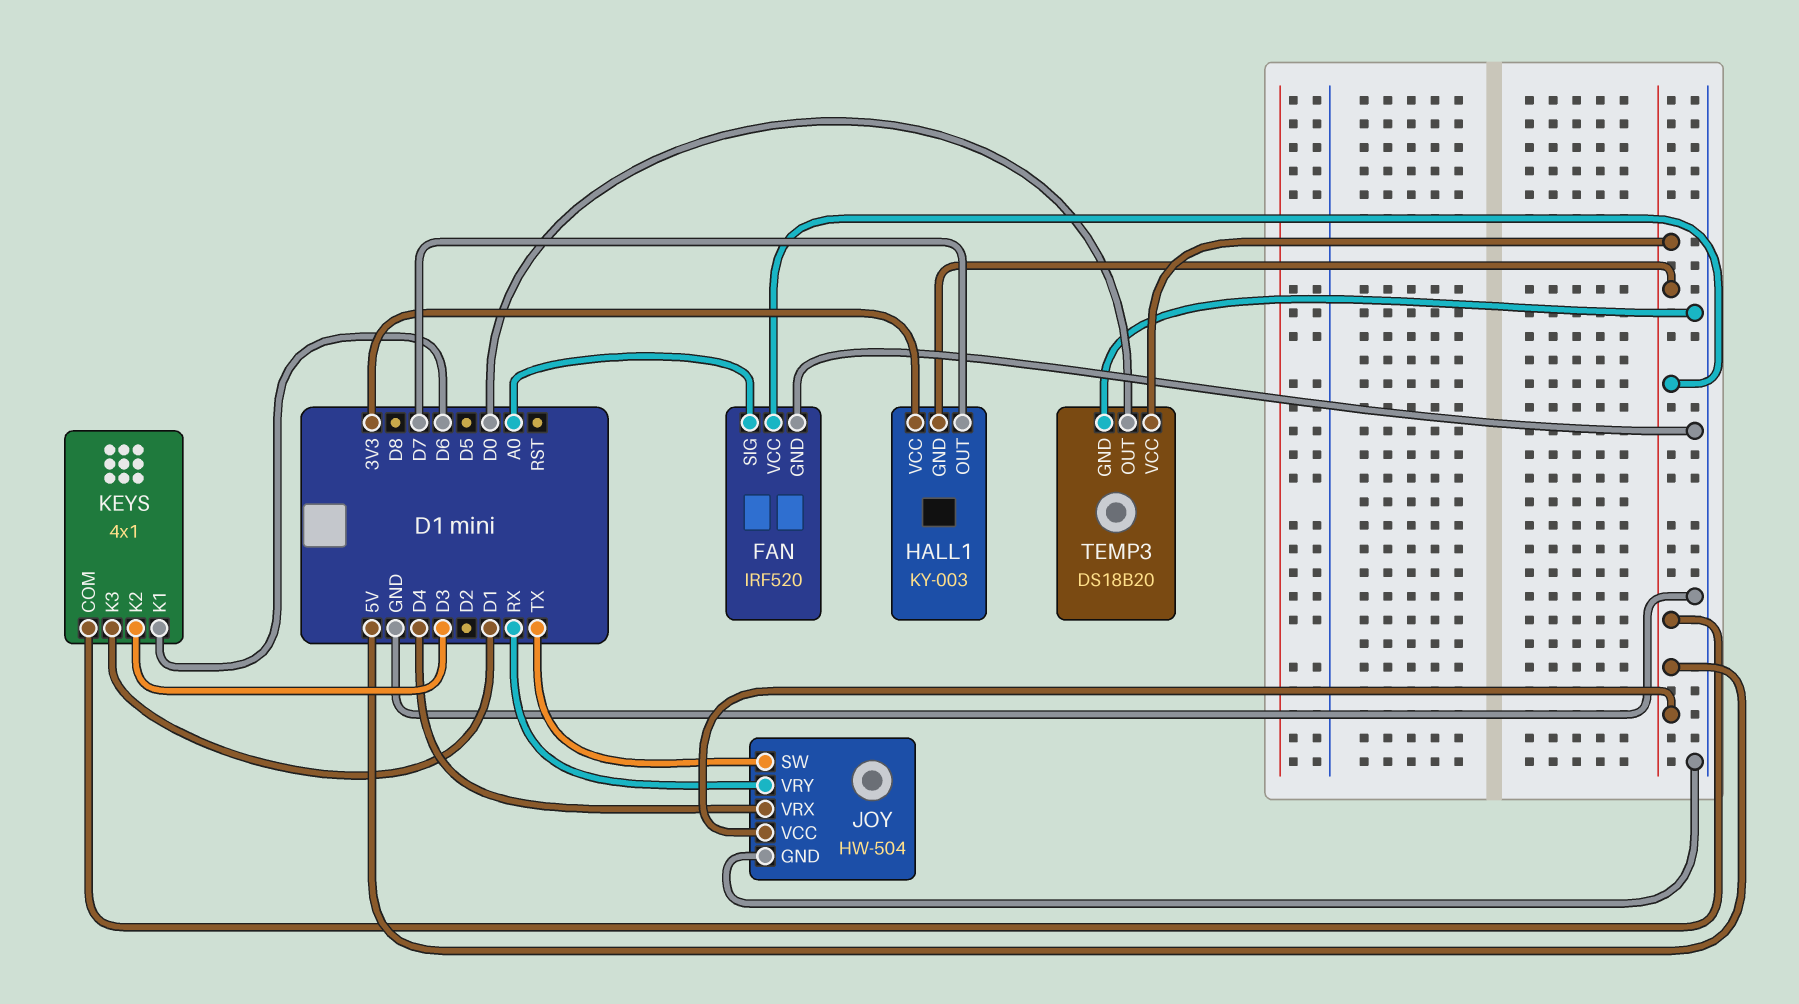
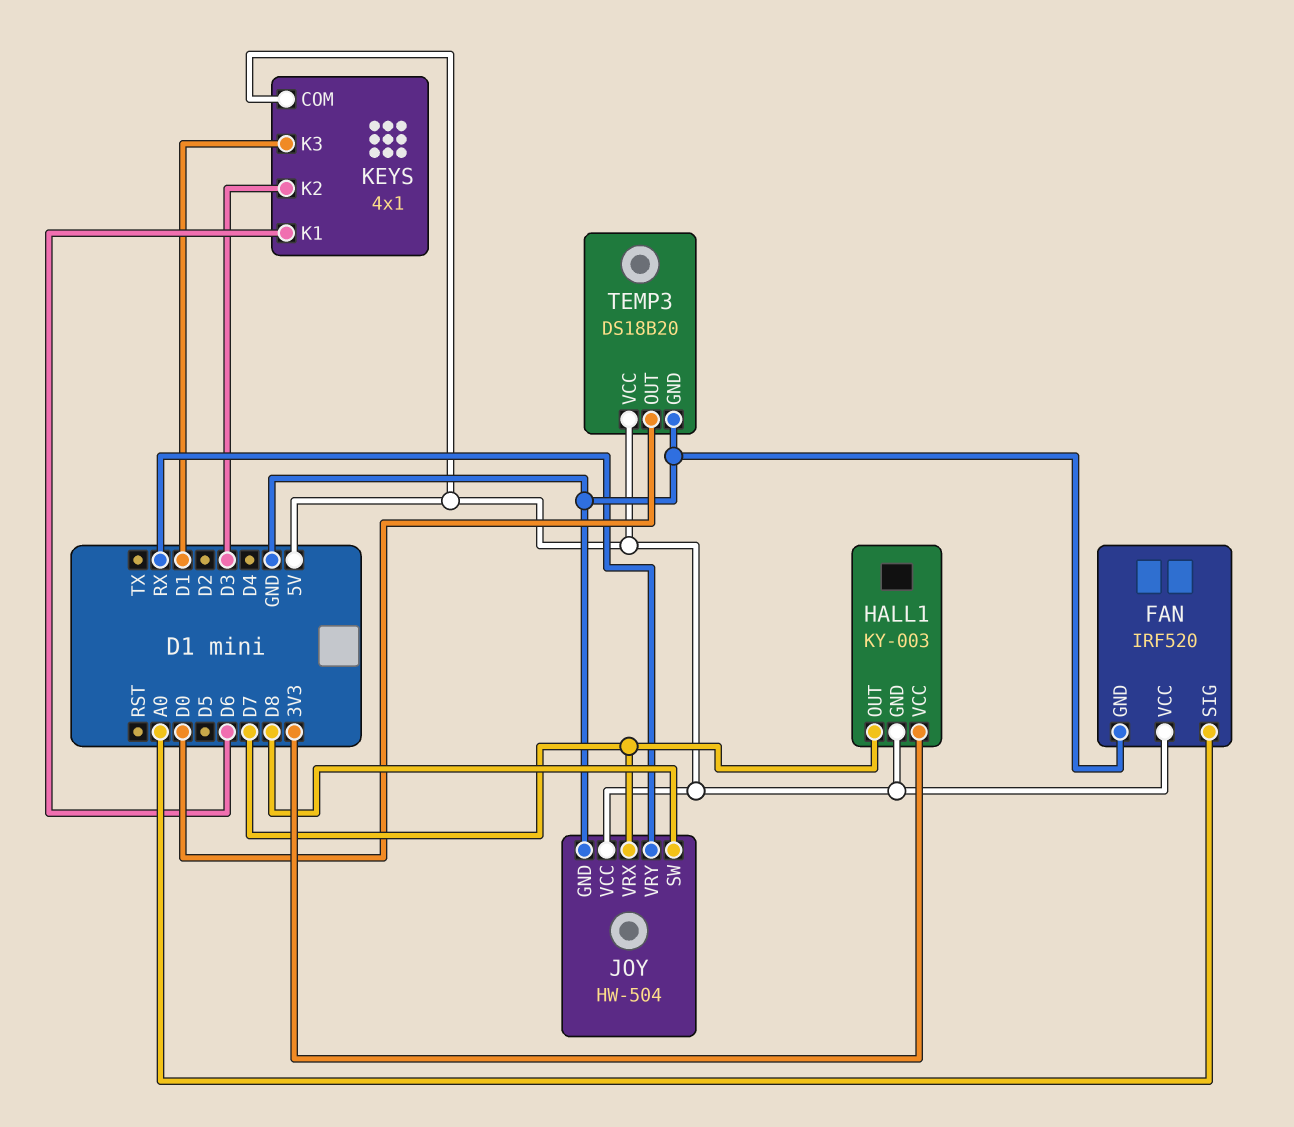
JOY pin SW: TX -> D8
JOY pin VRX: D4 -> D7

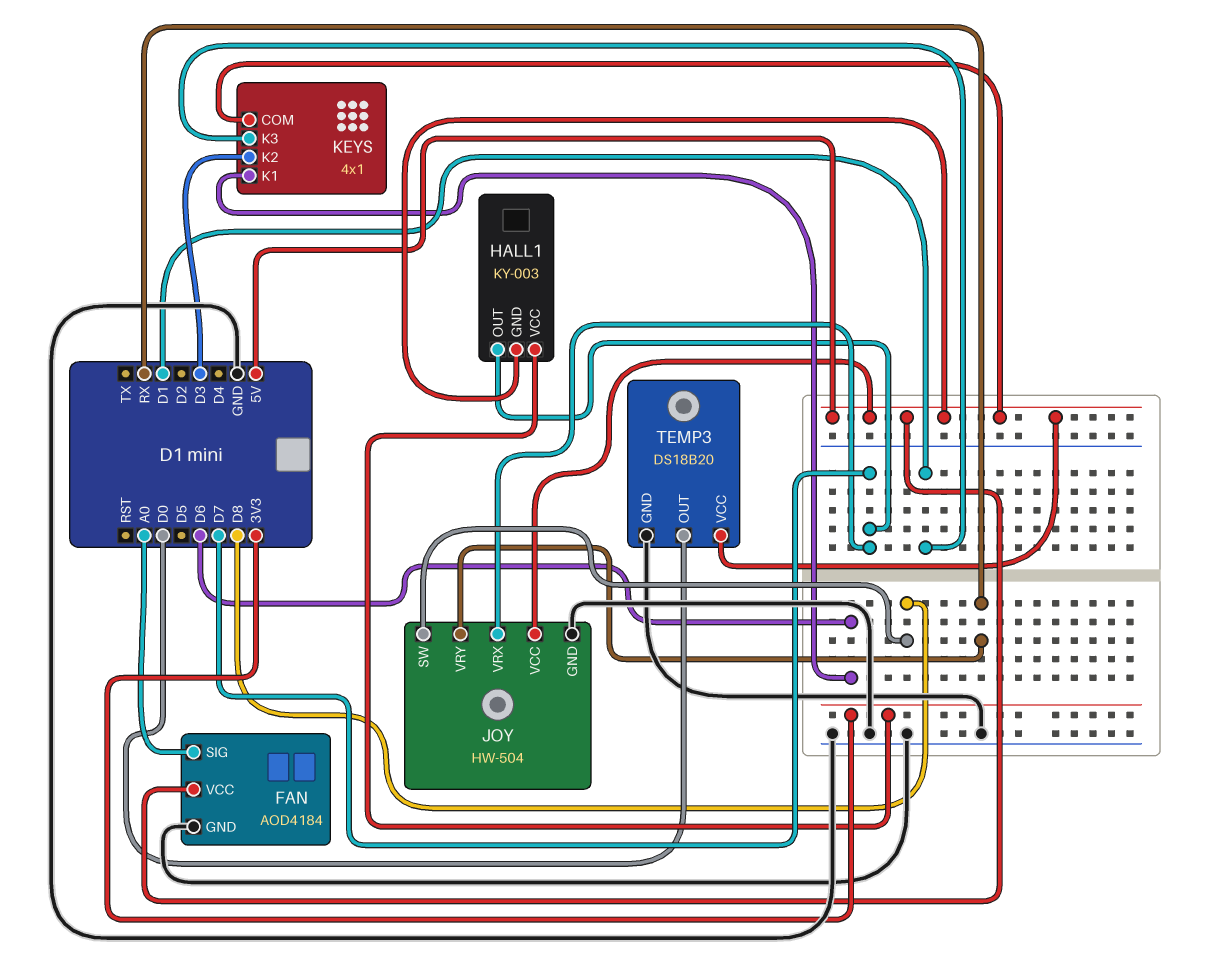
FAN: IRF520 -> AOD4184

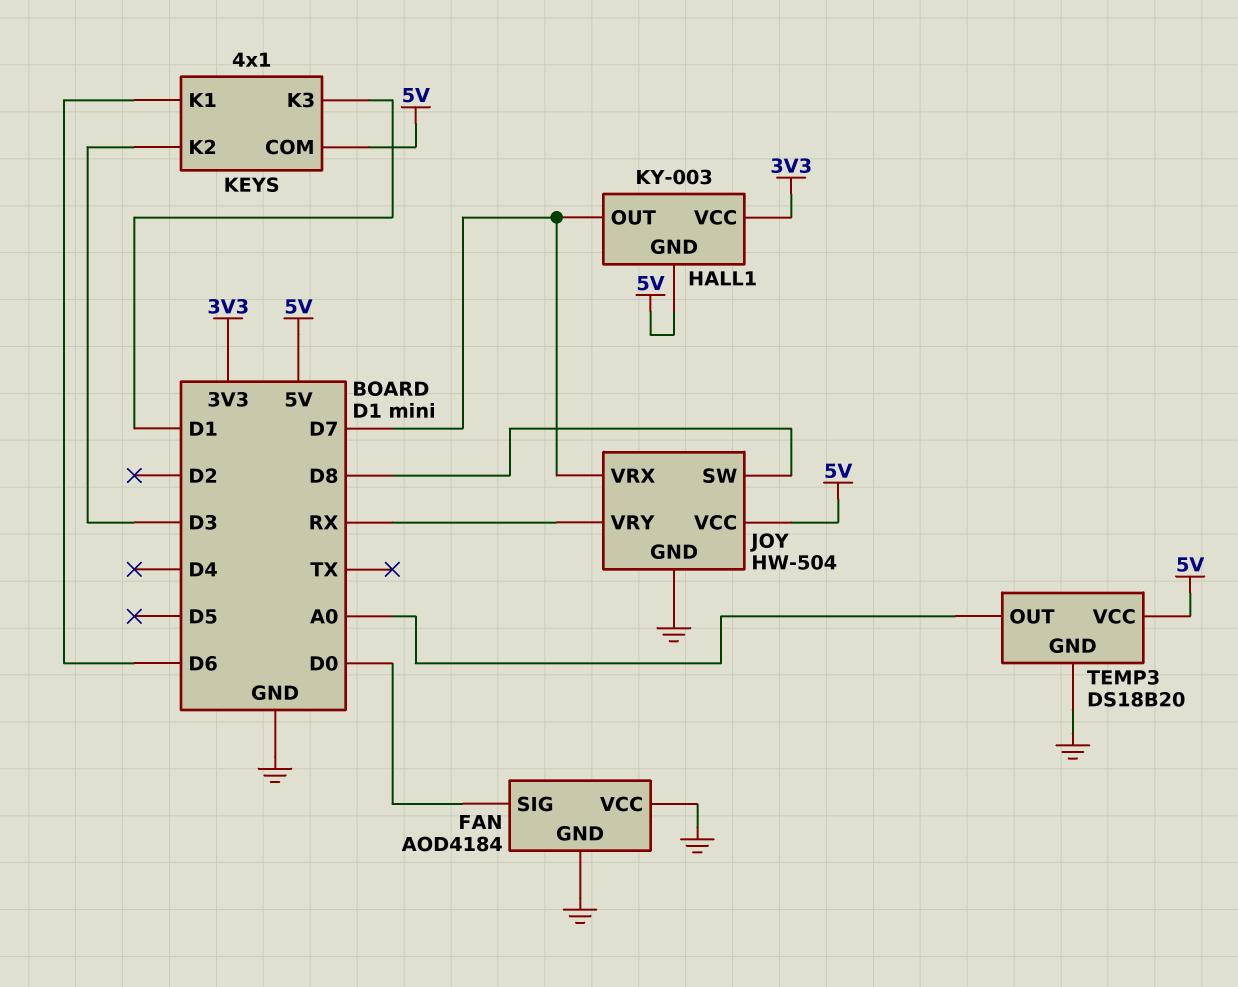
FAN pin SIG: A0 -> D0
FAN pin VCC: 5V -> GND
TEMP3 pin OUT: D0 -> A0

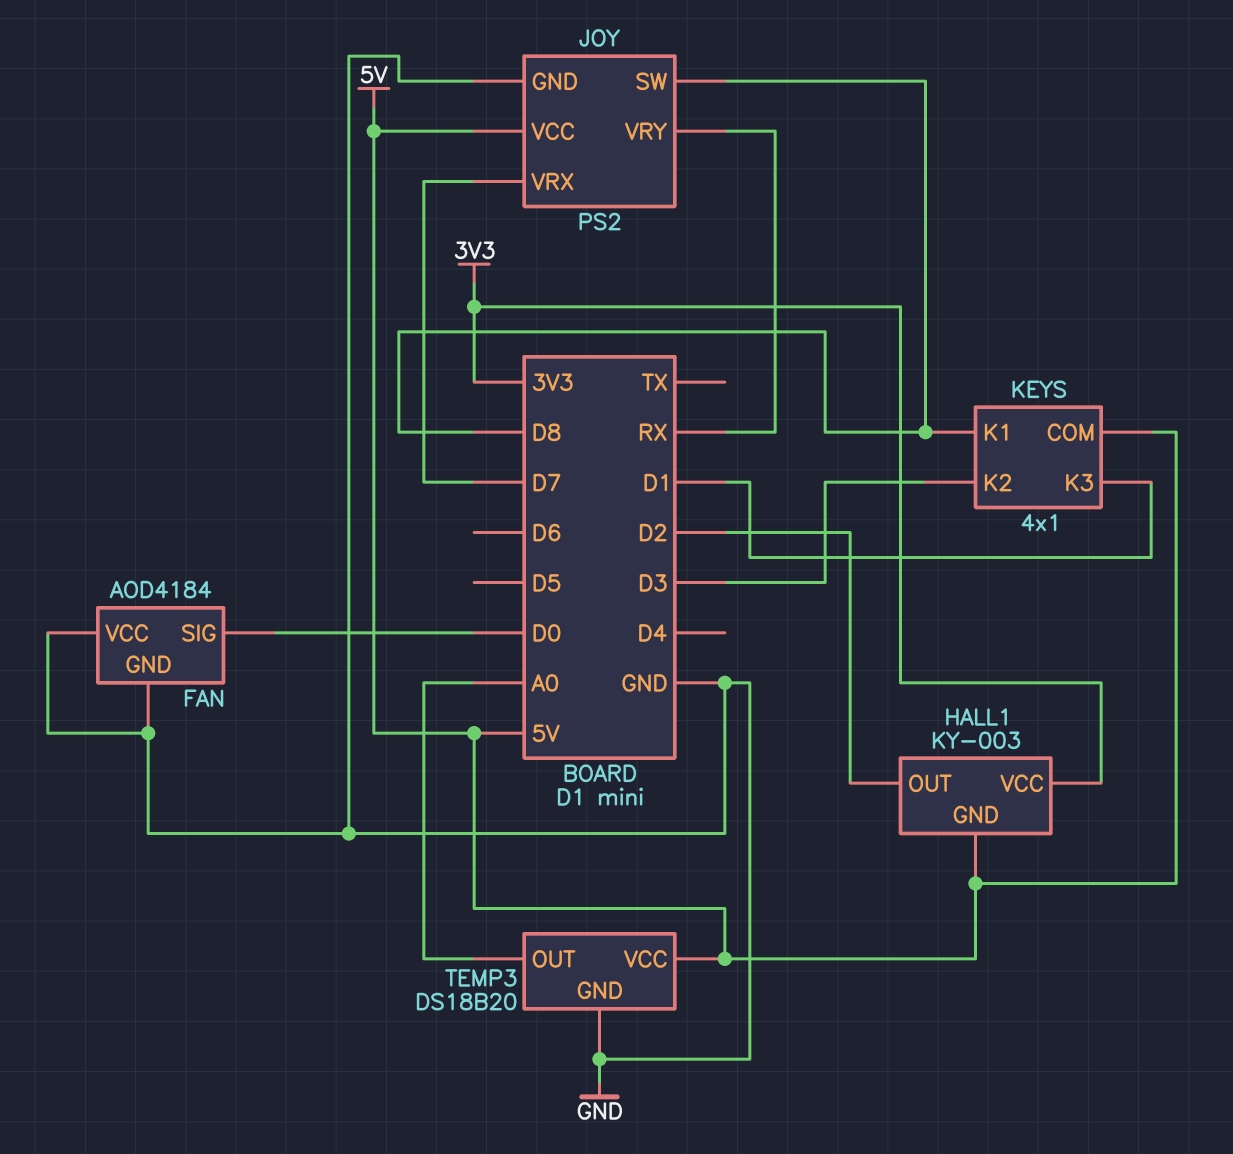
HALL1 pin OUT: D7 -> D2
JOY: HW-504 -> PS2
KEYS pin K1: D6 -> D8

